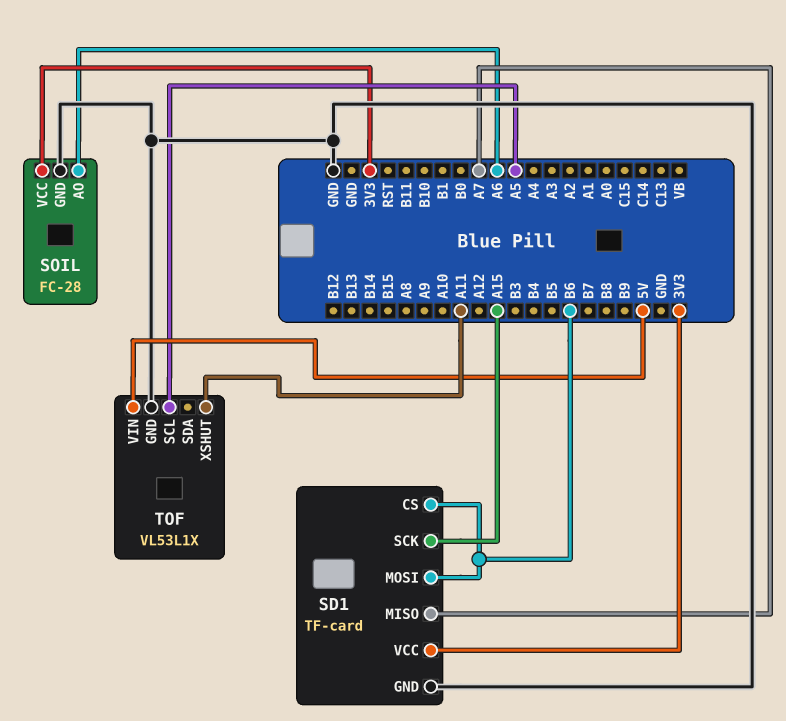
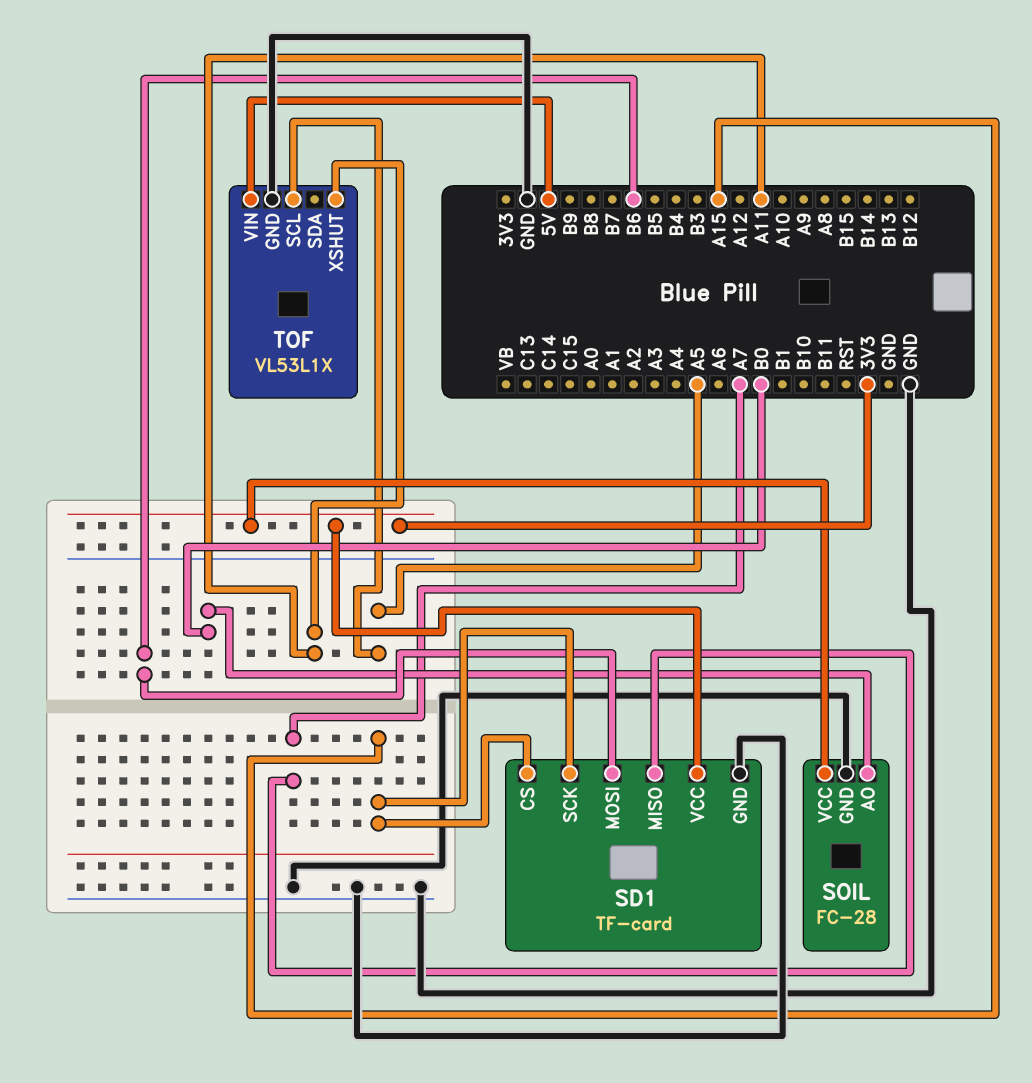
SD1 pin CS: B6 -> A15
SOIL pin AO: A6 -> B0

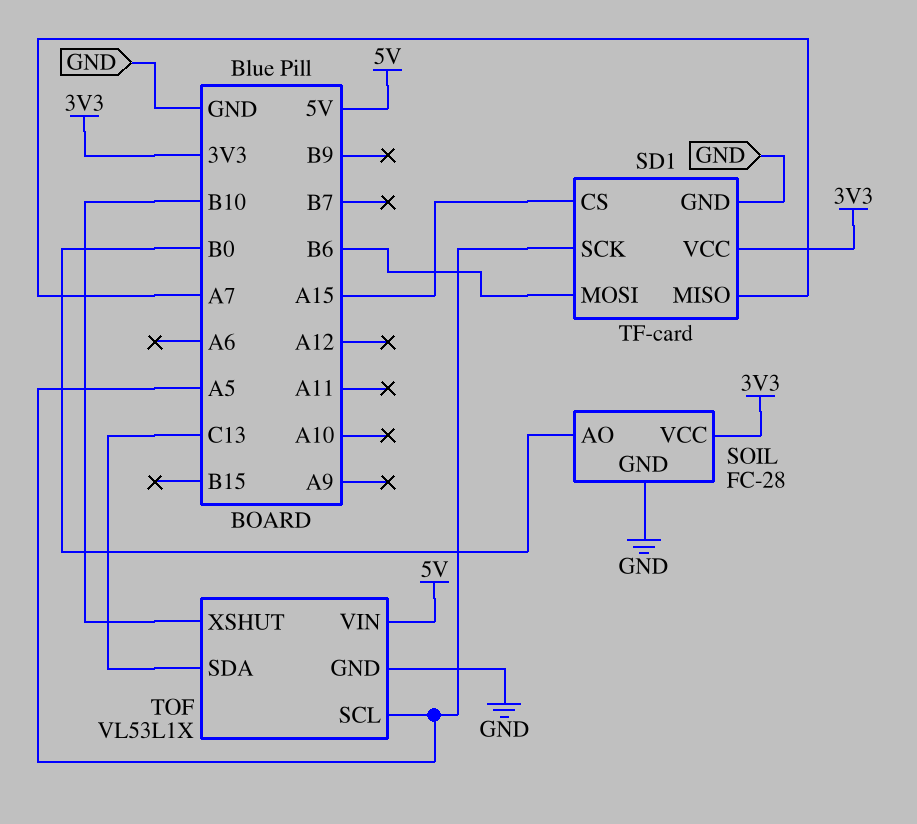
SD1 pin SCK: A15 -> A5
TOF pin SDA: none -> C13
TOF pin XSHUT: A11 -> B10

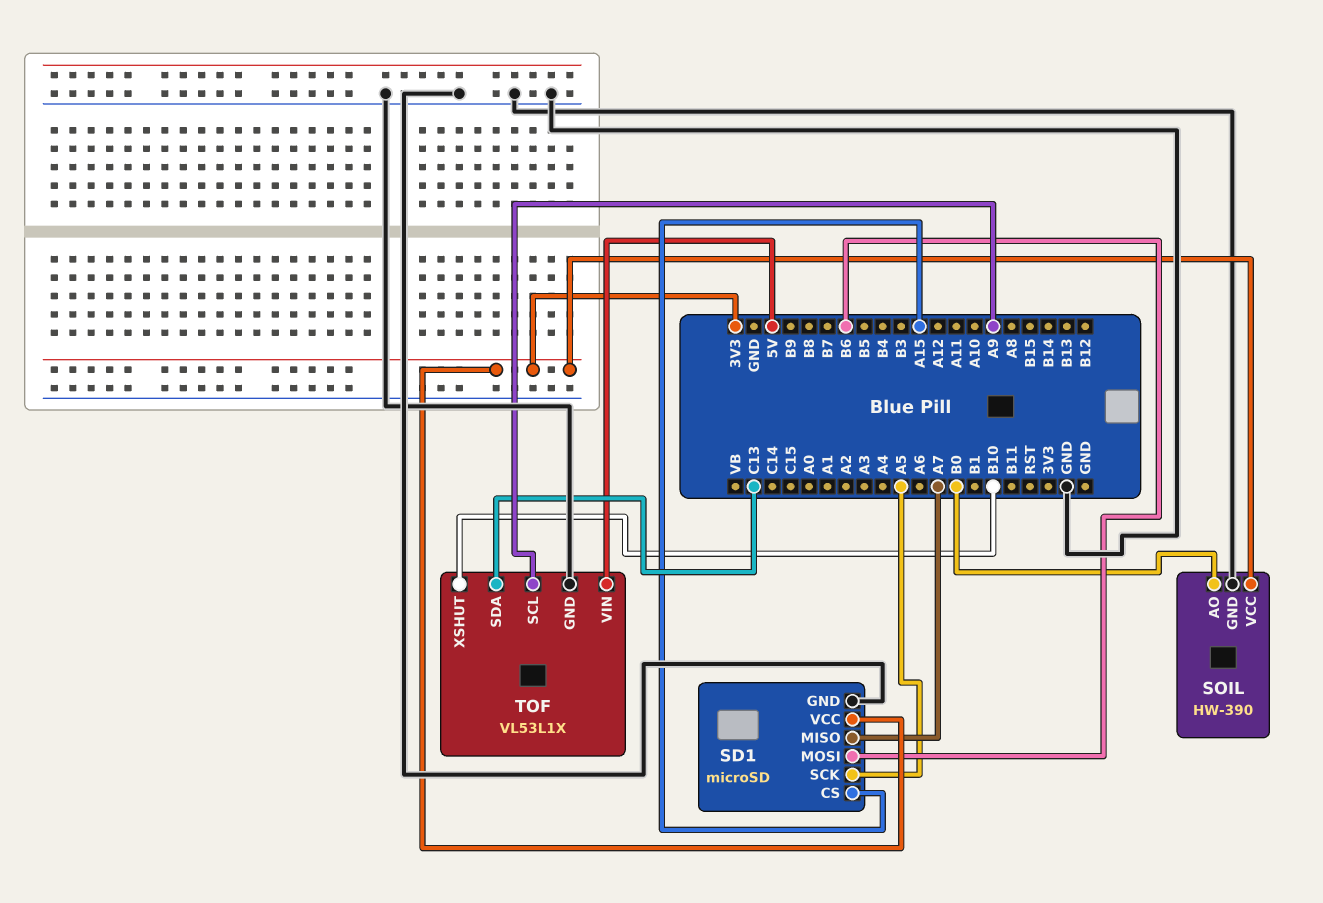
SD1: TF-card -> microSD
SOIL: FC-28 -> HW-390
TOF pin SCL: A5 -> A9

